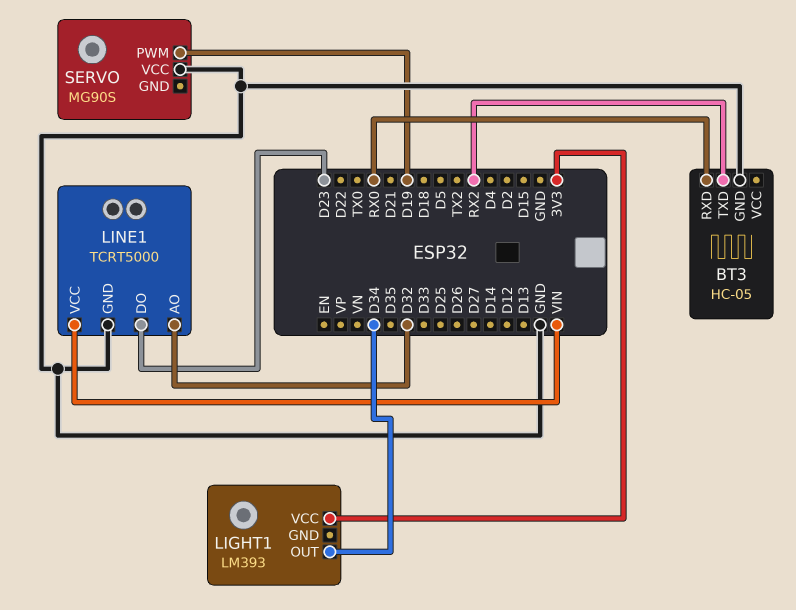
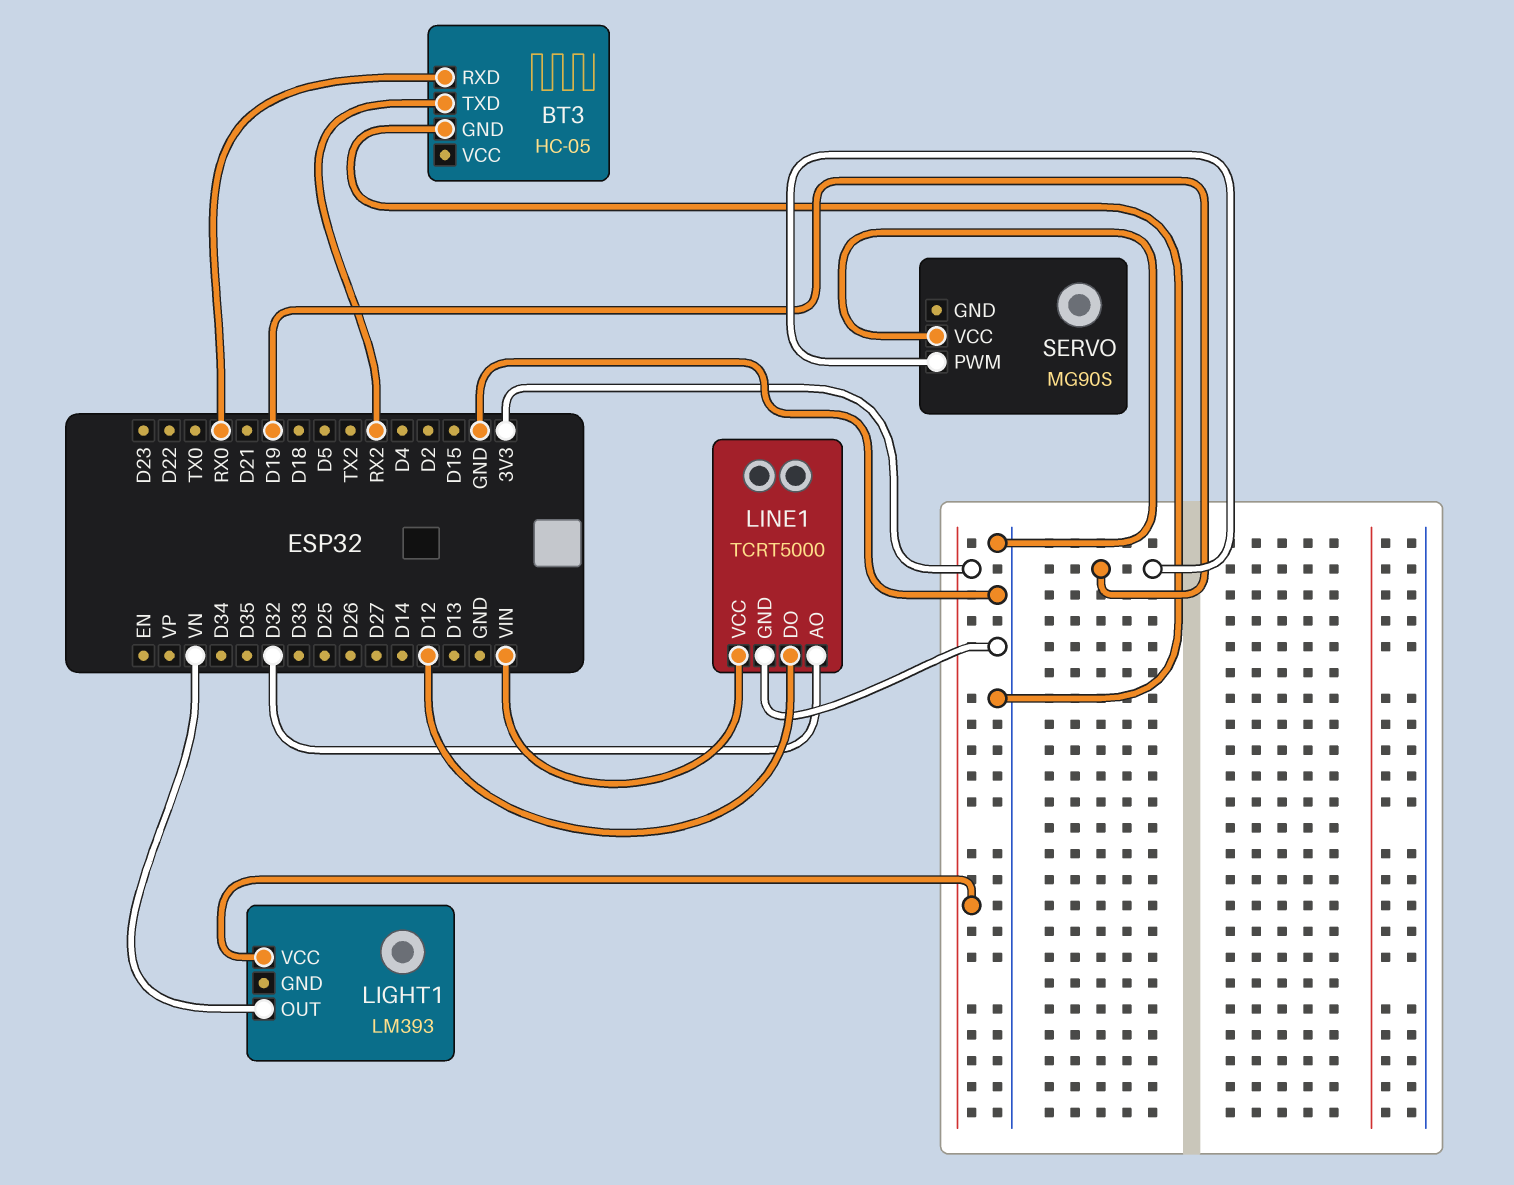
LIGHT1 pin OUT: D34 -> VN
LINE1 pin DO: D23 -> D12

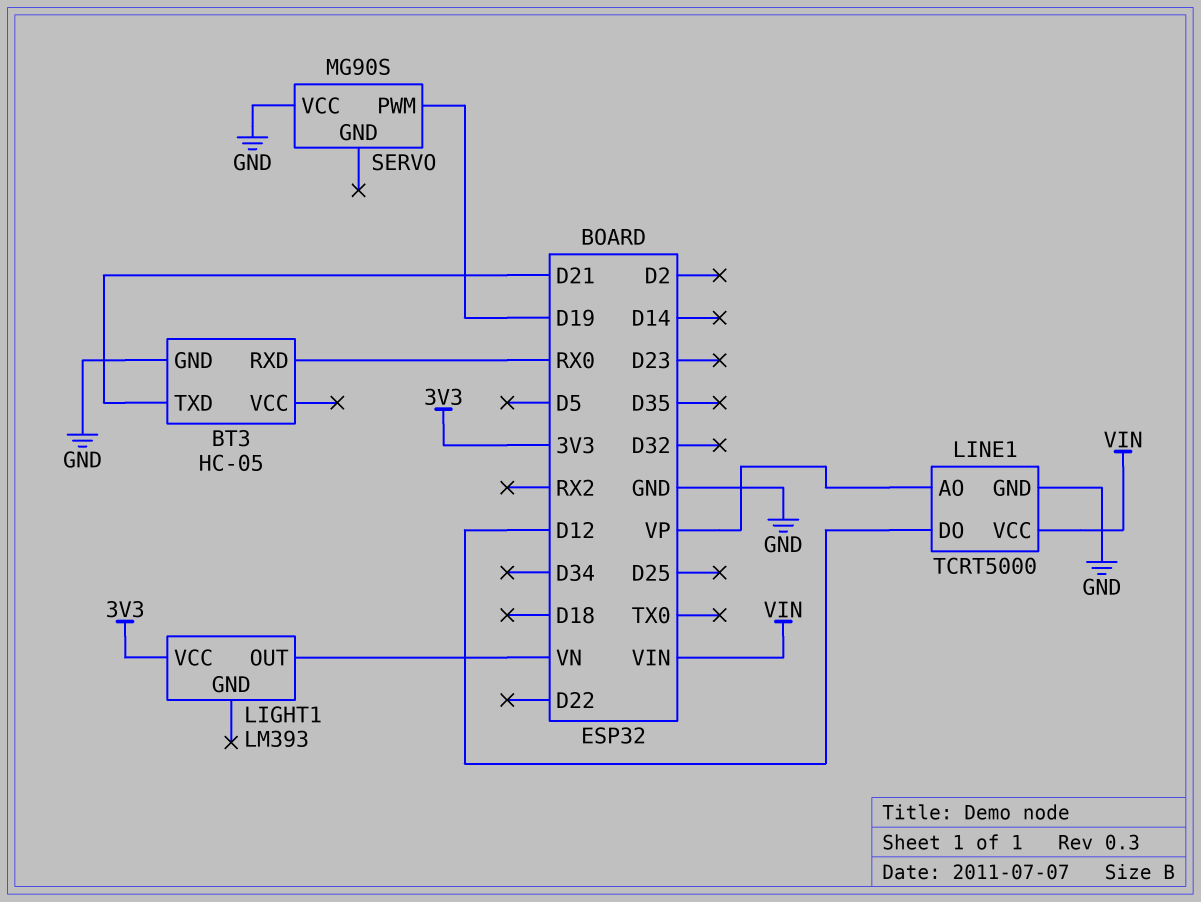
BT3 pin TXD: RX2 -> D21
LINE1 pin AO: D32 -> VP

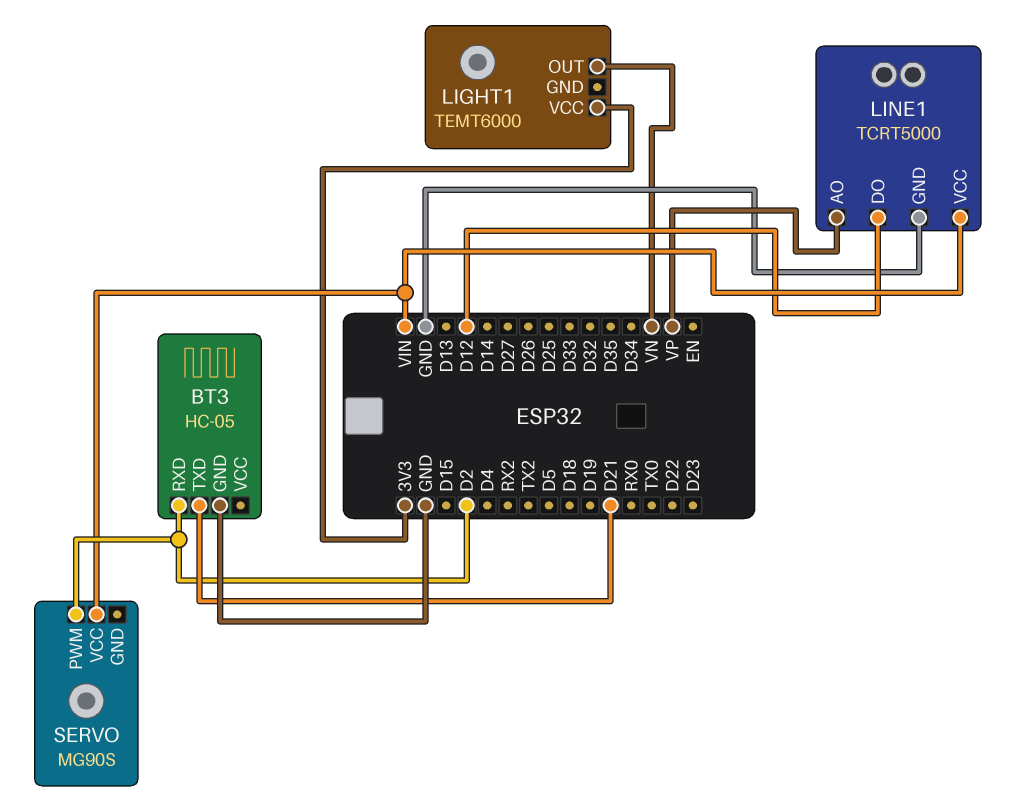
BT3 pin RXD: RX0 -> D2
LIGHT1: LM393 -> TEMT6000
SERVO pin PWM: D19 -> D2
SERVO pin VCC: GND -> VIN

